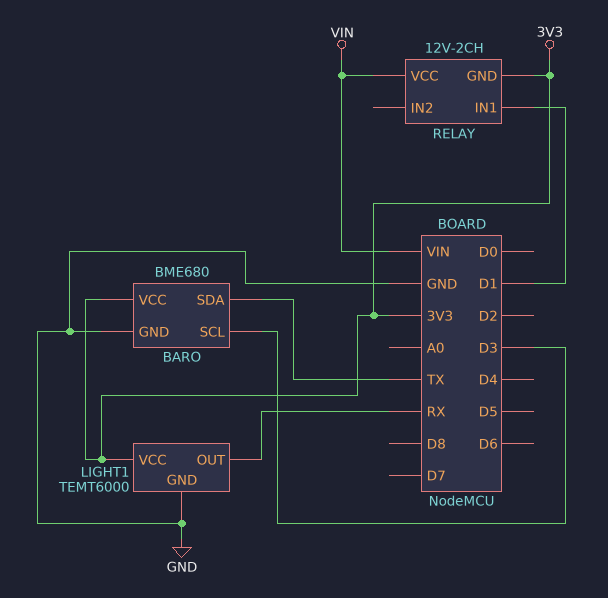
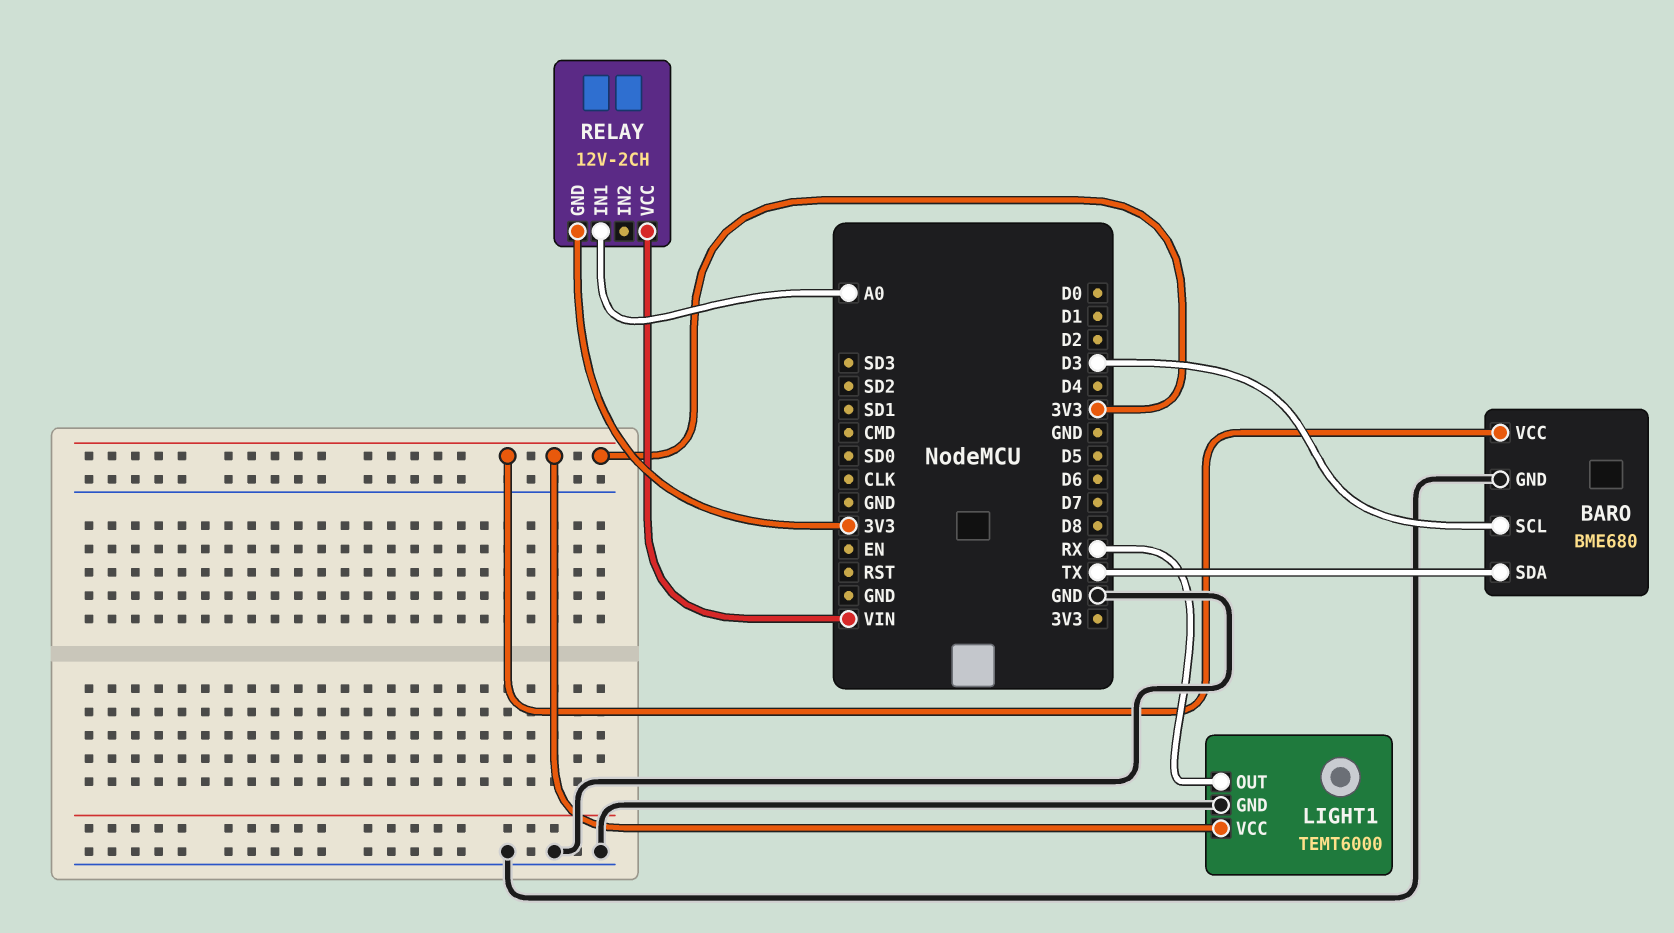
RELAY pin IN1: D1 -> A0

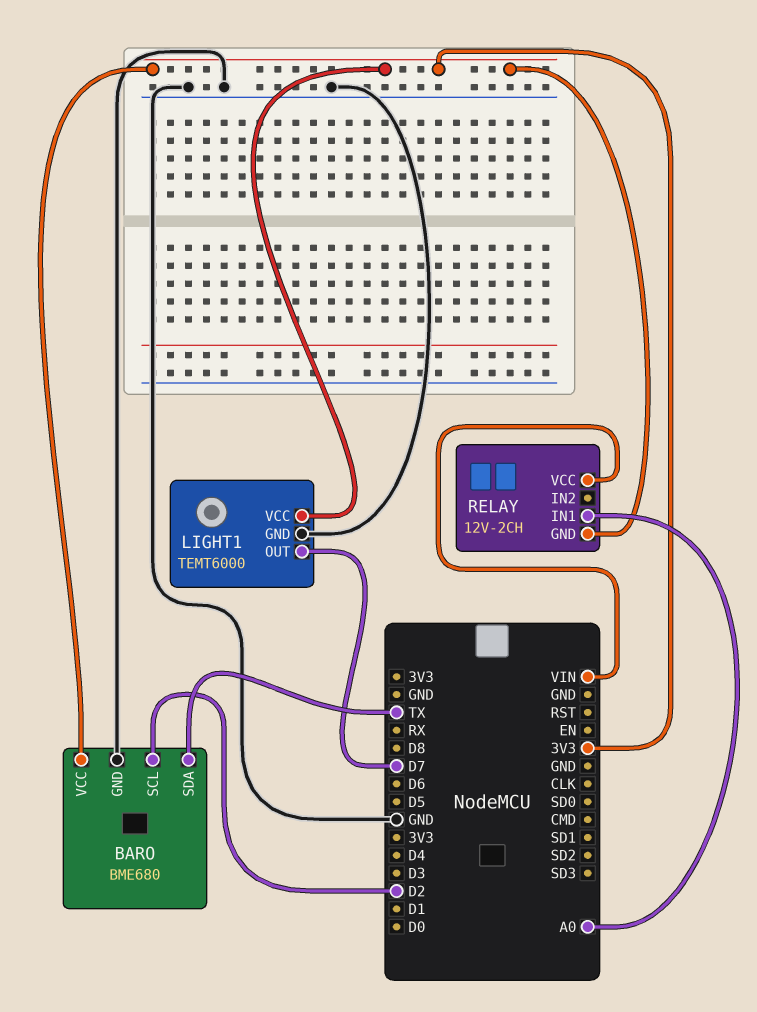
BARO pin SCL: D3 -> D2
LIGHT1 pin OUT: RX -> D7

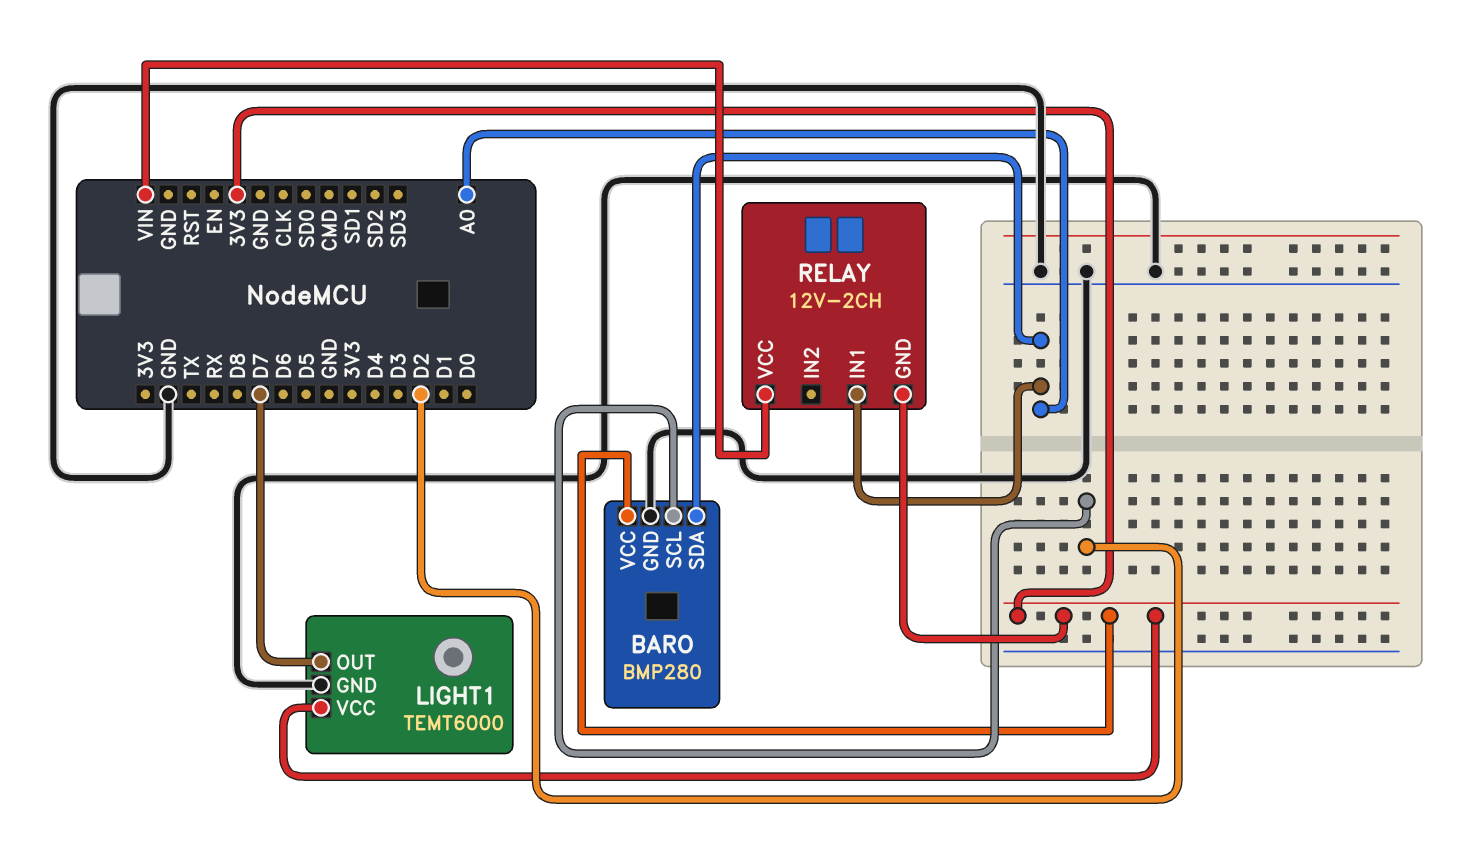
BARO: BME680 -> BMP280
BARO pin SDA: TX -> A0

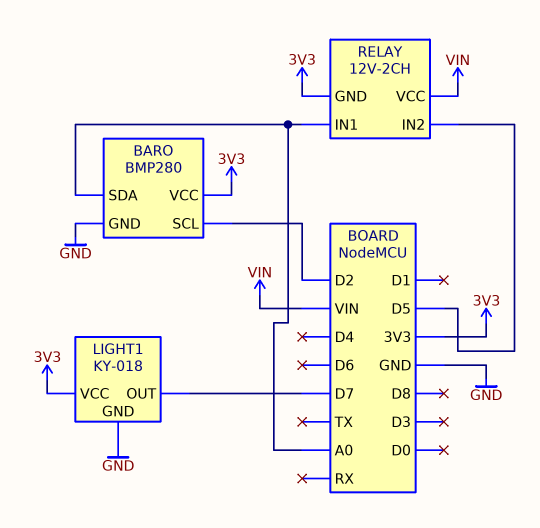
LIGHT1: TEMT6000 -> KY-018
RELAY pin IN2: none -> D5

